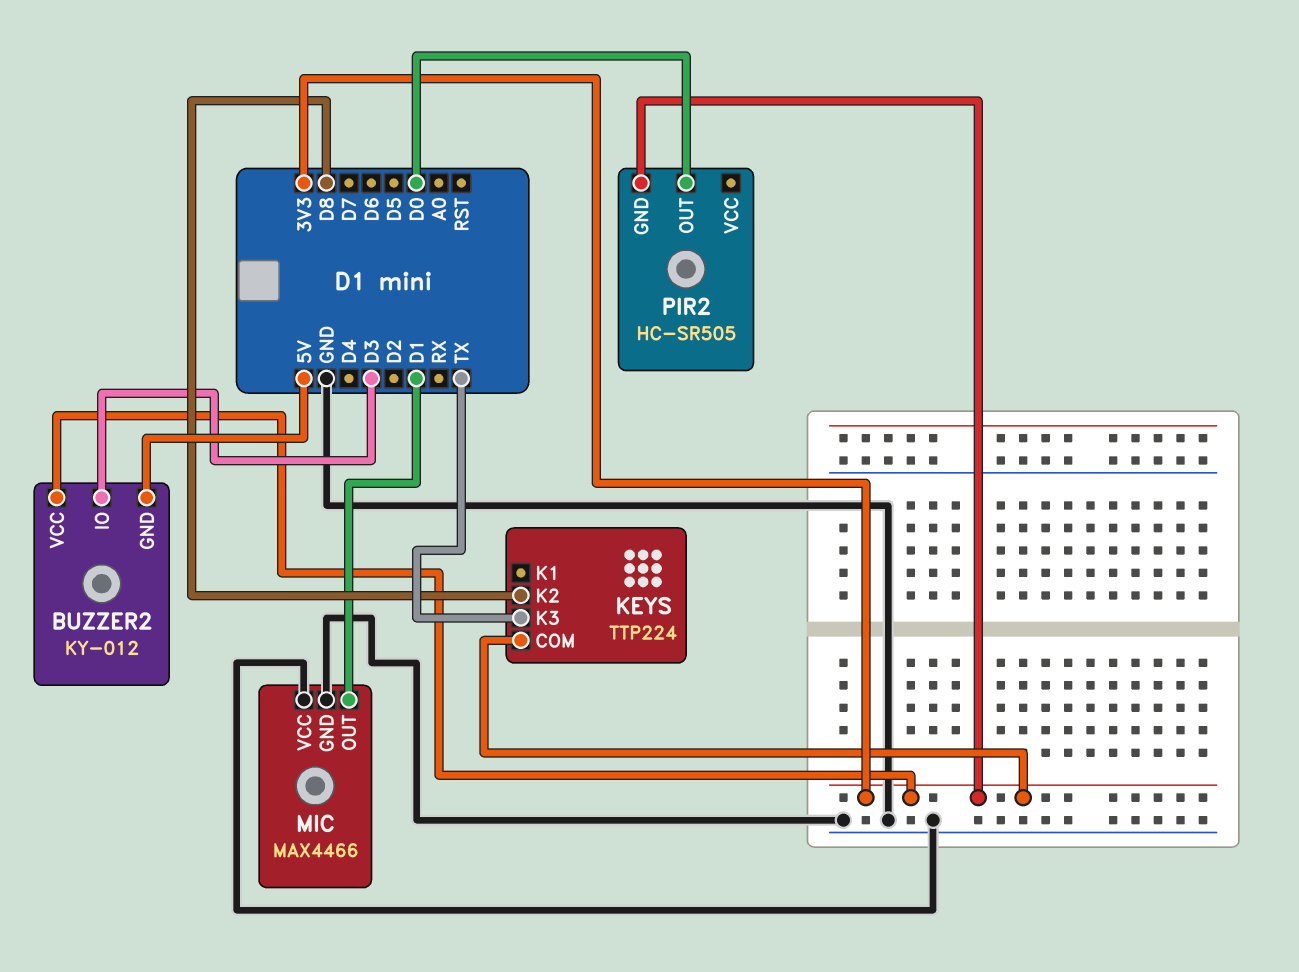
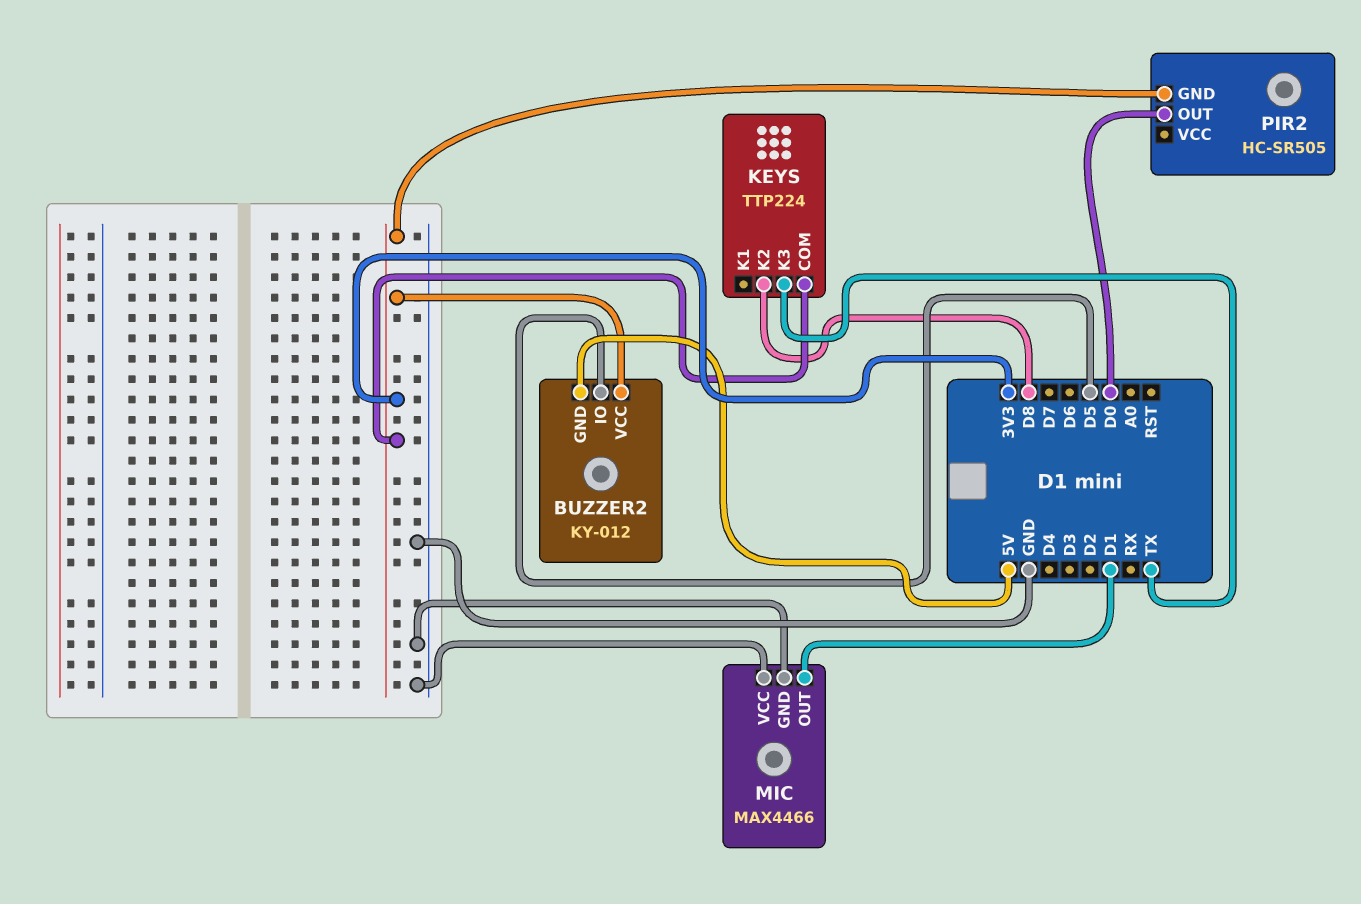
BUZZER2 pin IO: D3 -> D5

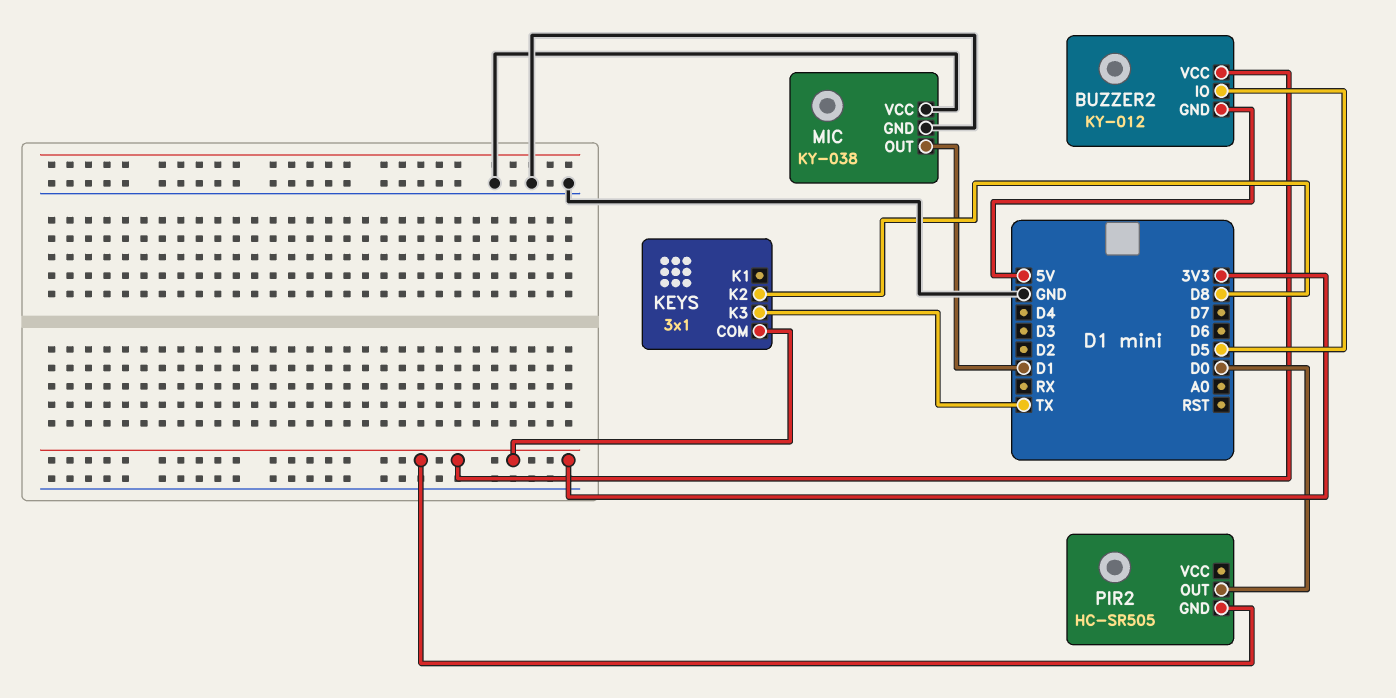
KEYS: TTP224 -> 3x1
MIC: MAX4466 -> KY-038

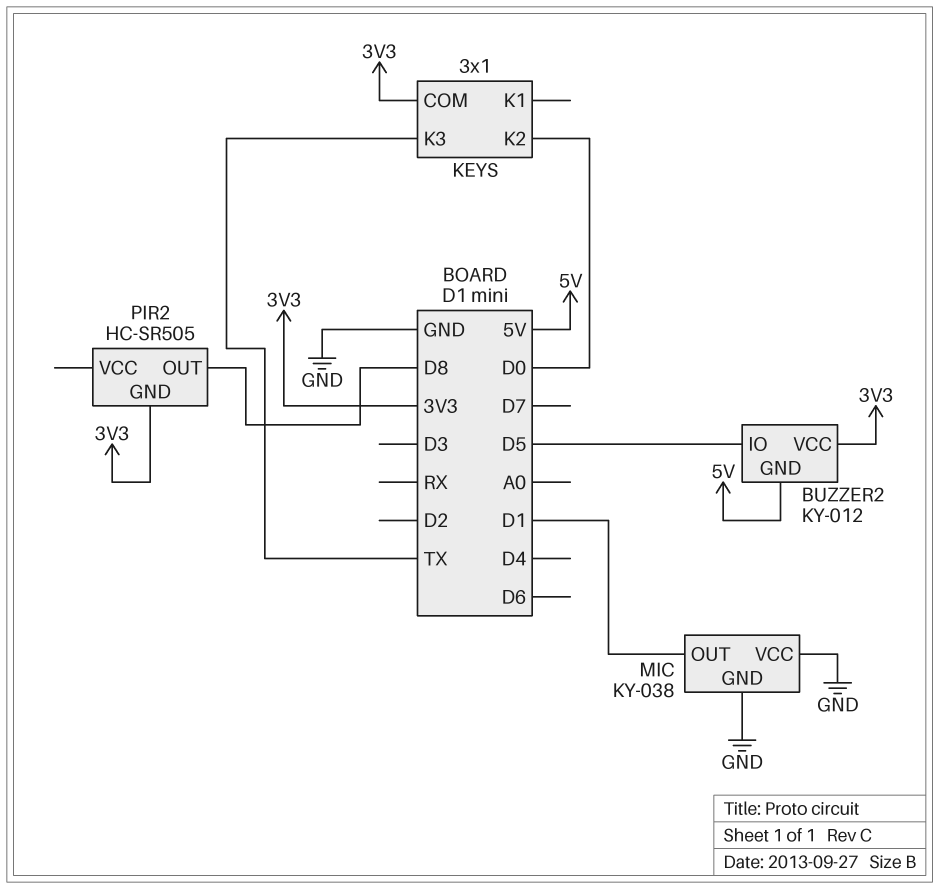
KEYS pin K2: D8 -> D0
PIR2 pin OUT: D0 -> D8

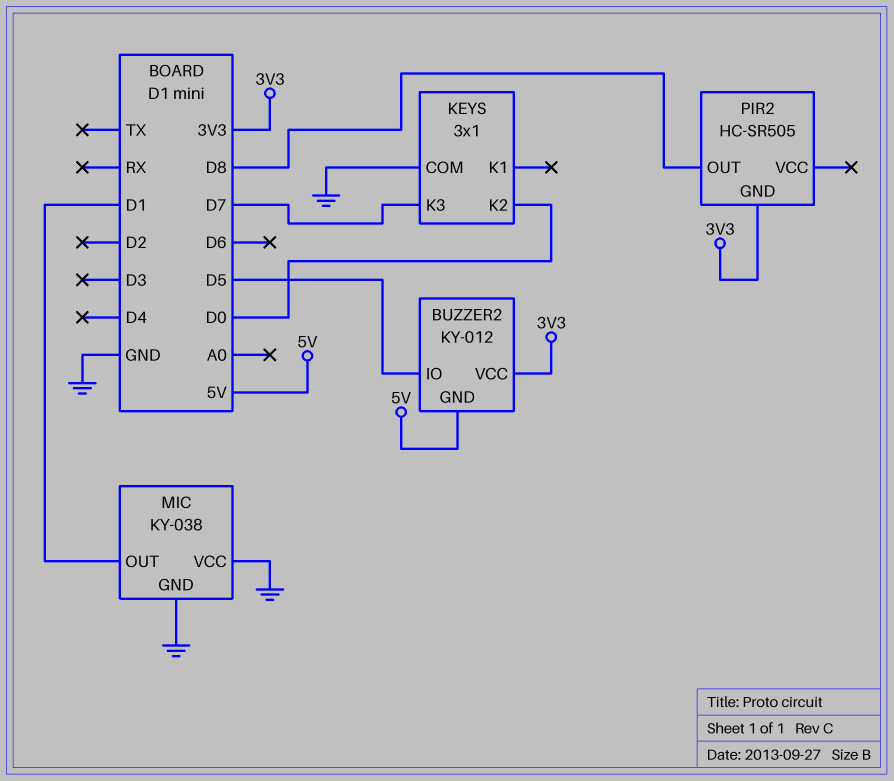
KEYS pin COM: 3V3 -> GND
KEYS pin K3: TX -> D7

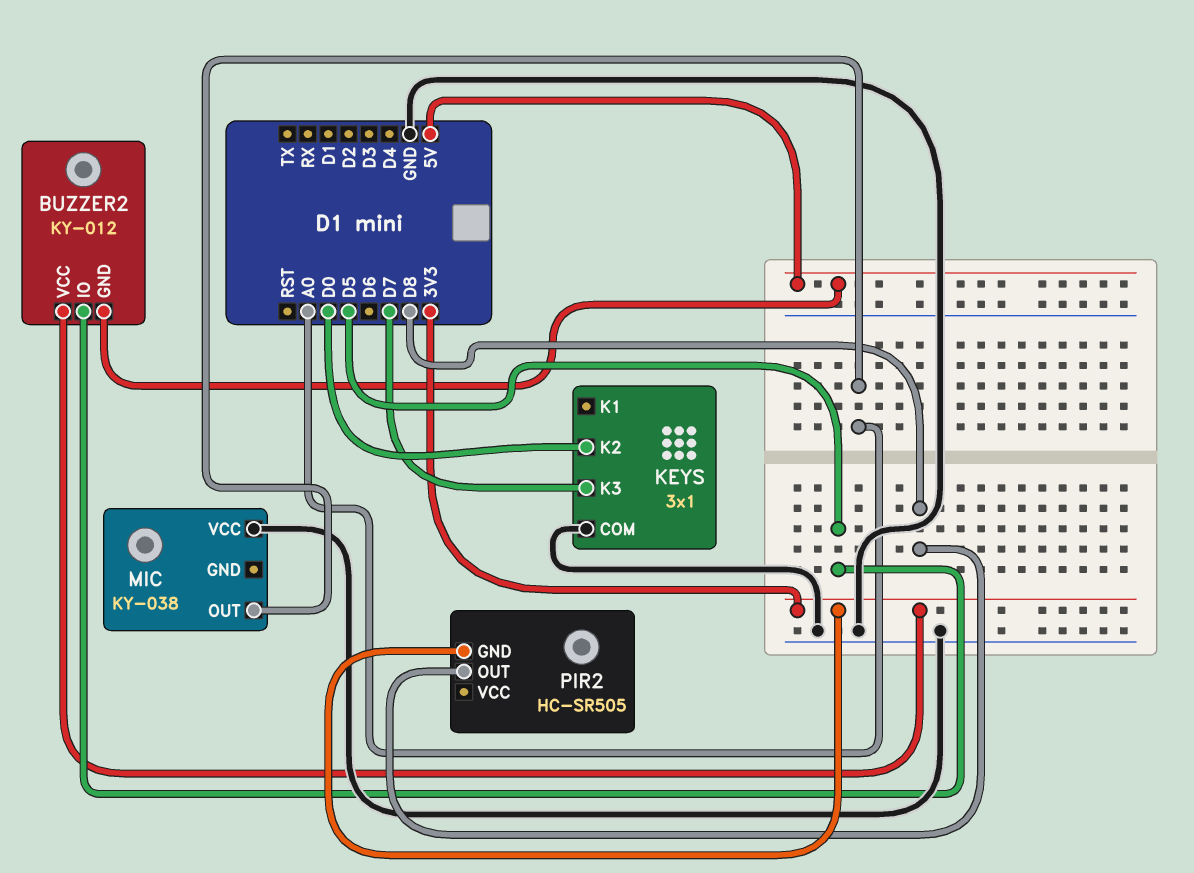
MIC pin GND: GND -> none
MIC pin OUT: D1 -> A0

